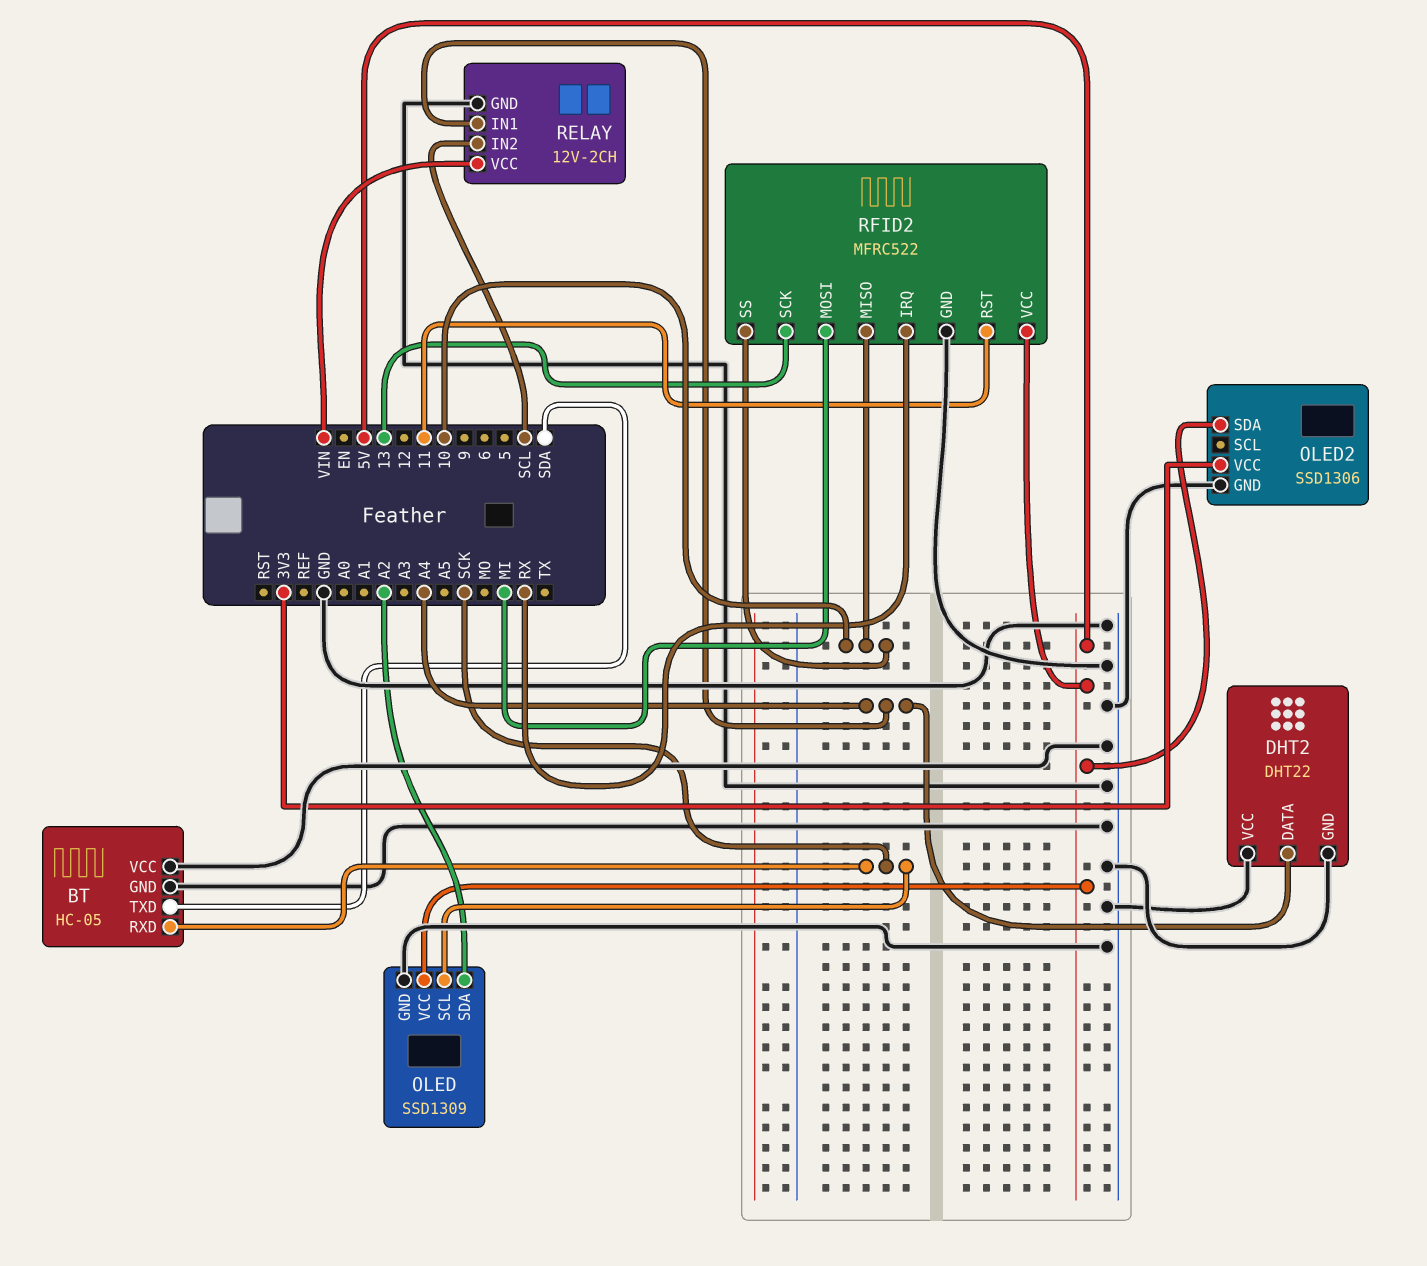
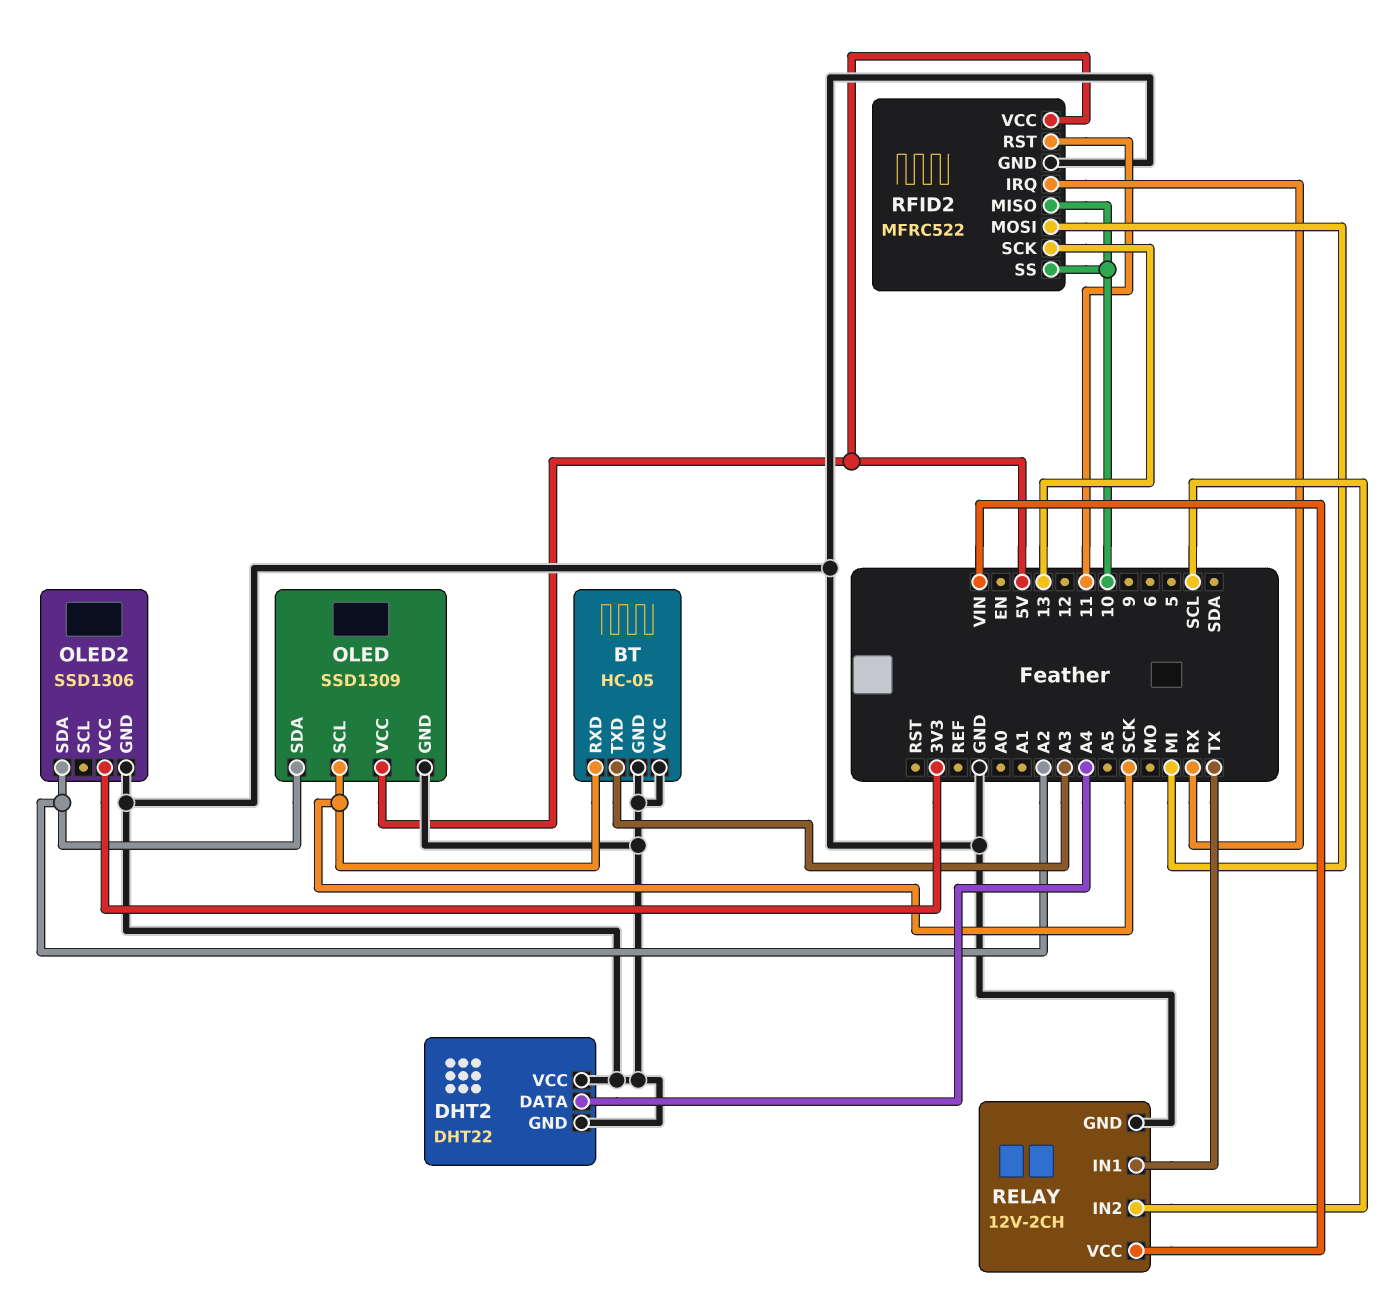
BT pin TXD: SDA -> A3
OLED2 pin SDA: 5V -> A2
RELAY pin IN1: A4 -> TX

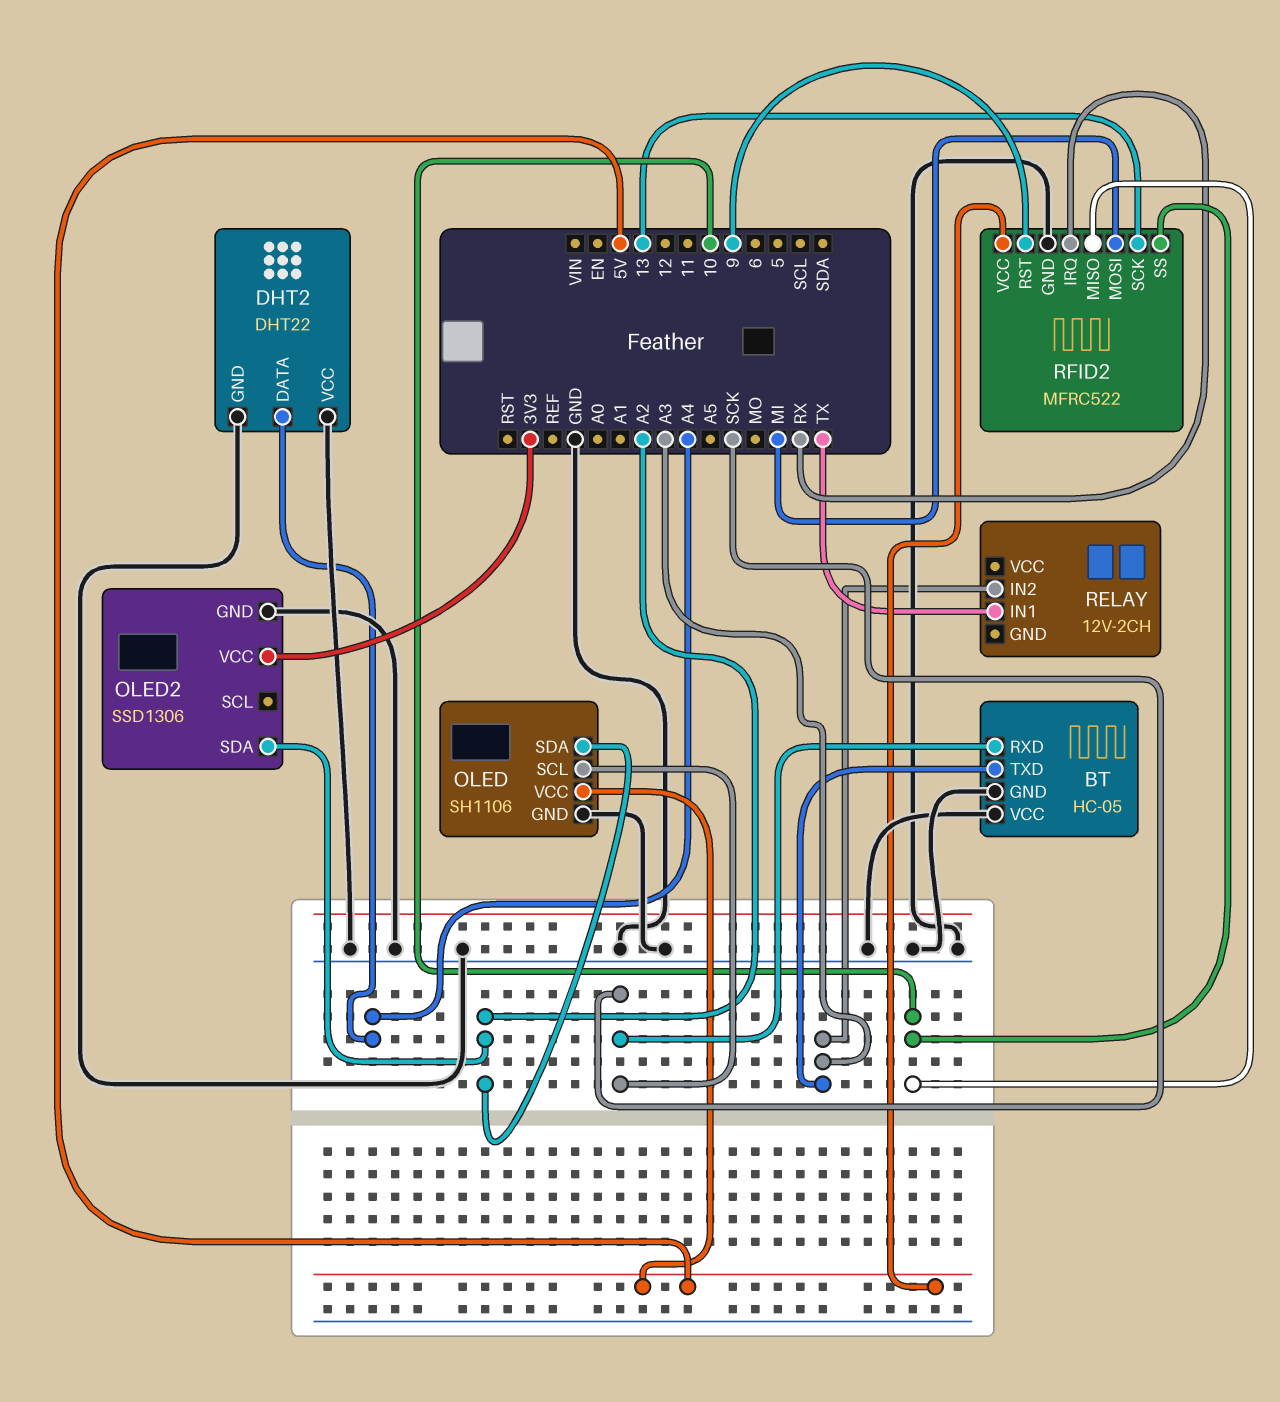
OLED: SSD1309 -> SH1106
RELAY pin GND: GND -> none
RELAY pin IN2: SCL -> A3
RELAY pin VCC: VIN -> none
RFID2 pin RST: 11 -> 9

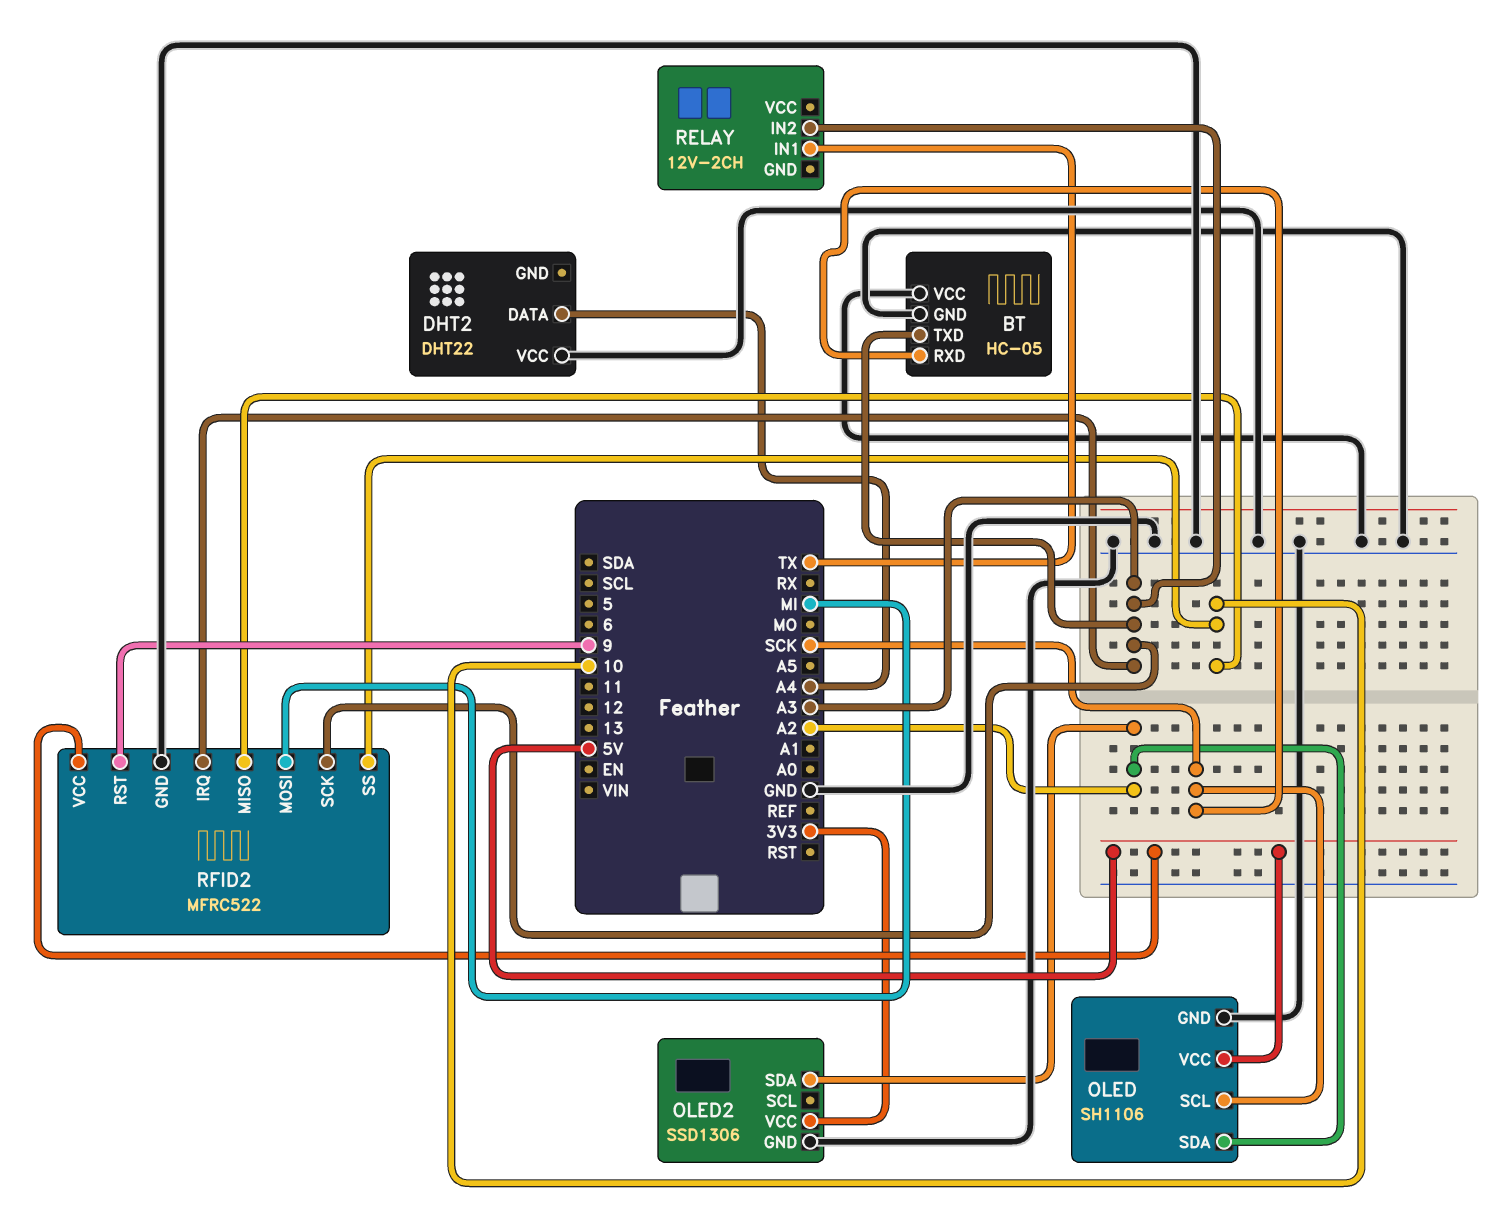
DHT2 pin GND: GND -> none
RFID2 pin IRQ: RX -> A3
RFID2 pin SCK: 13 -> A3

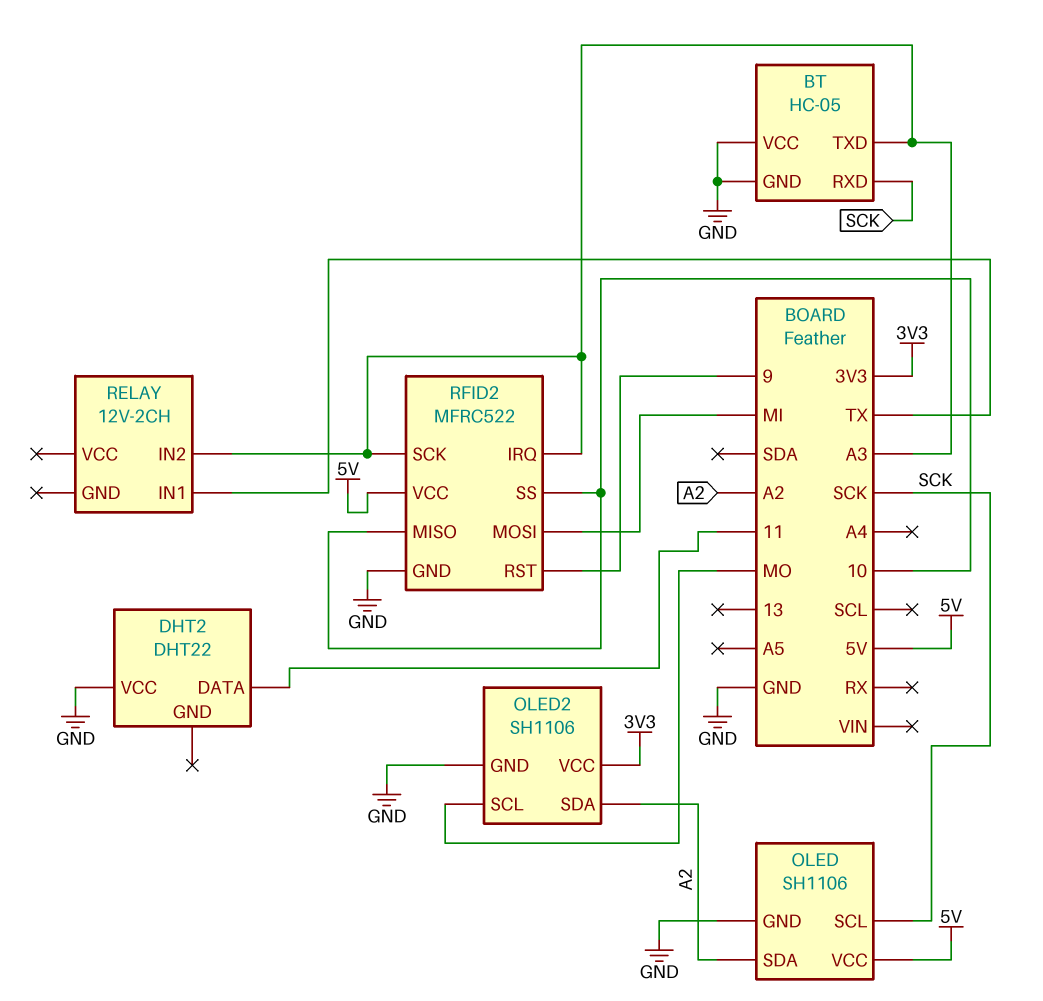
DHT2 pin DATA: A4 -> 11
OLED2: SSD1306 -> SH1106
OLED2 pin SCL: none -> MO

